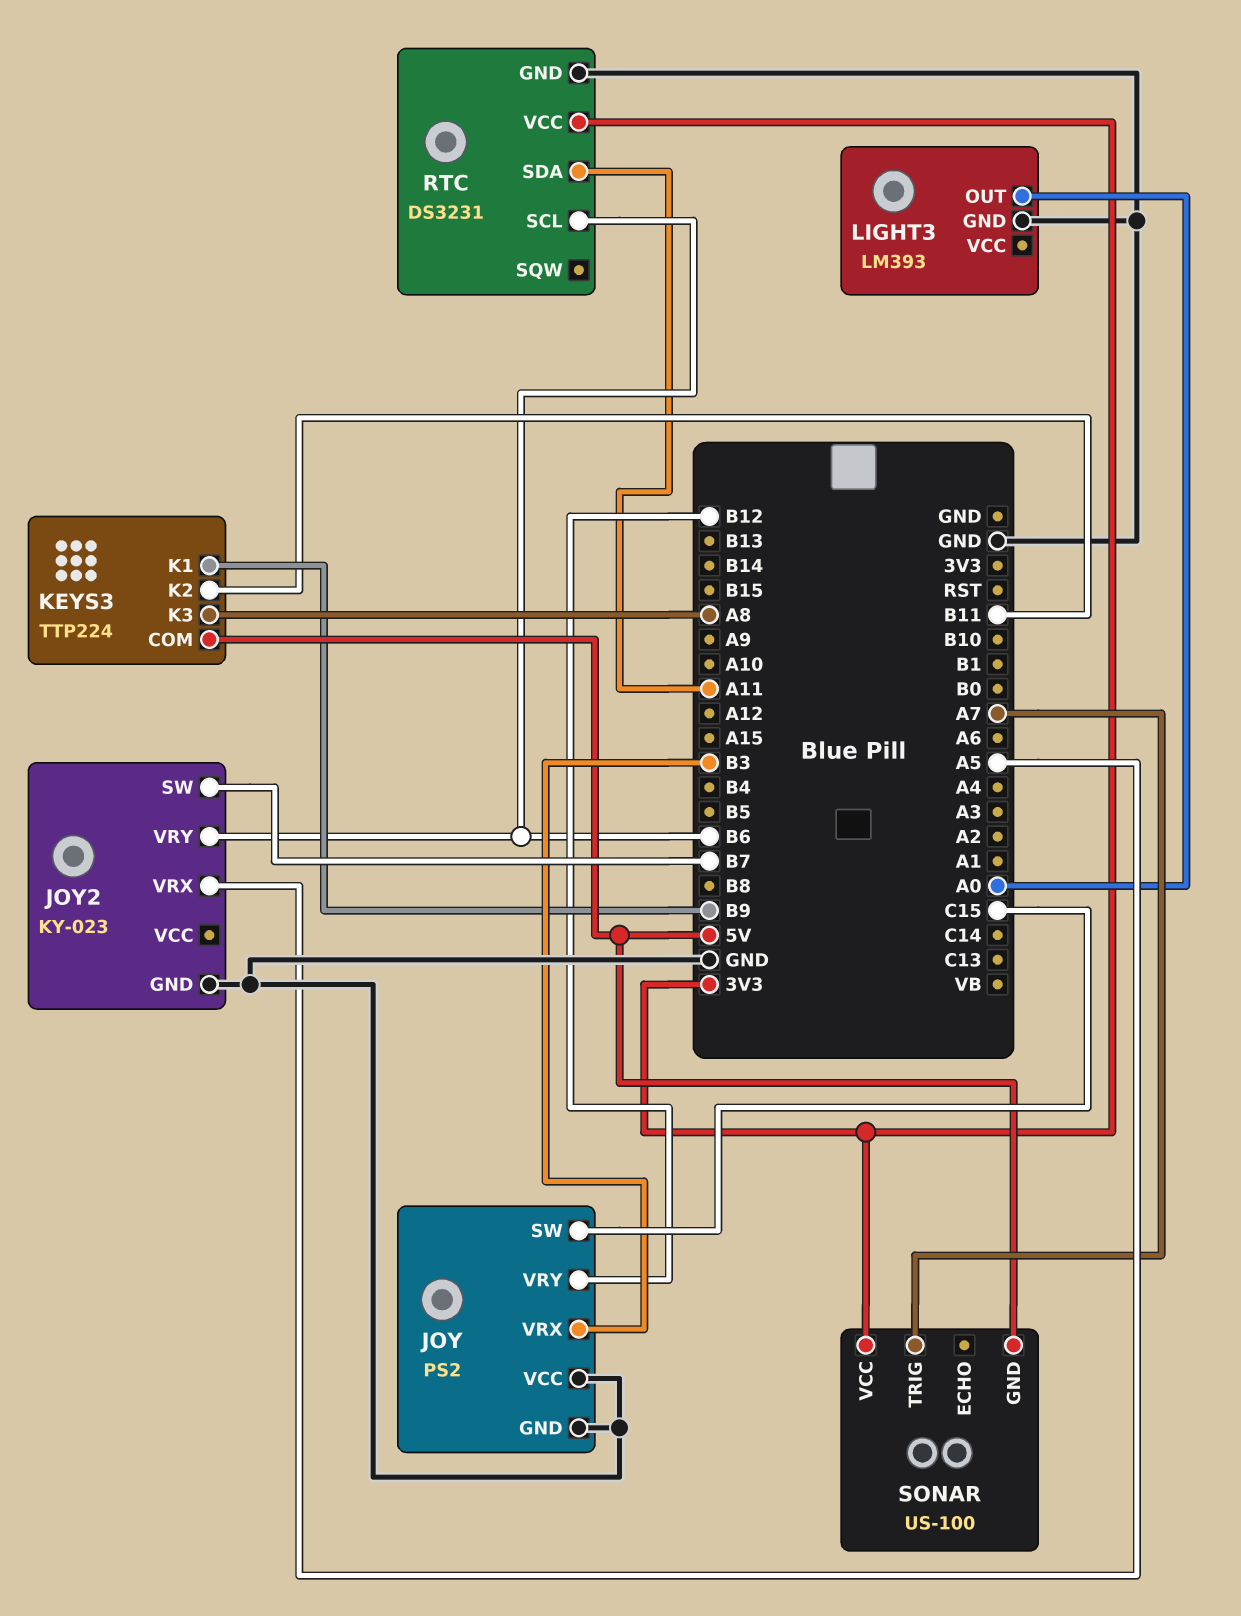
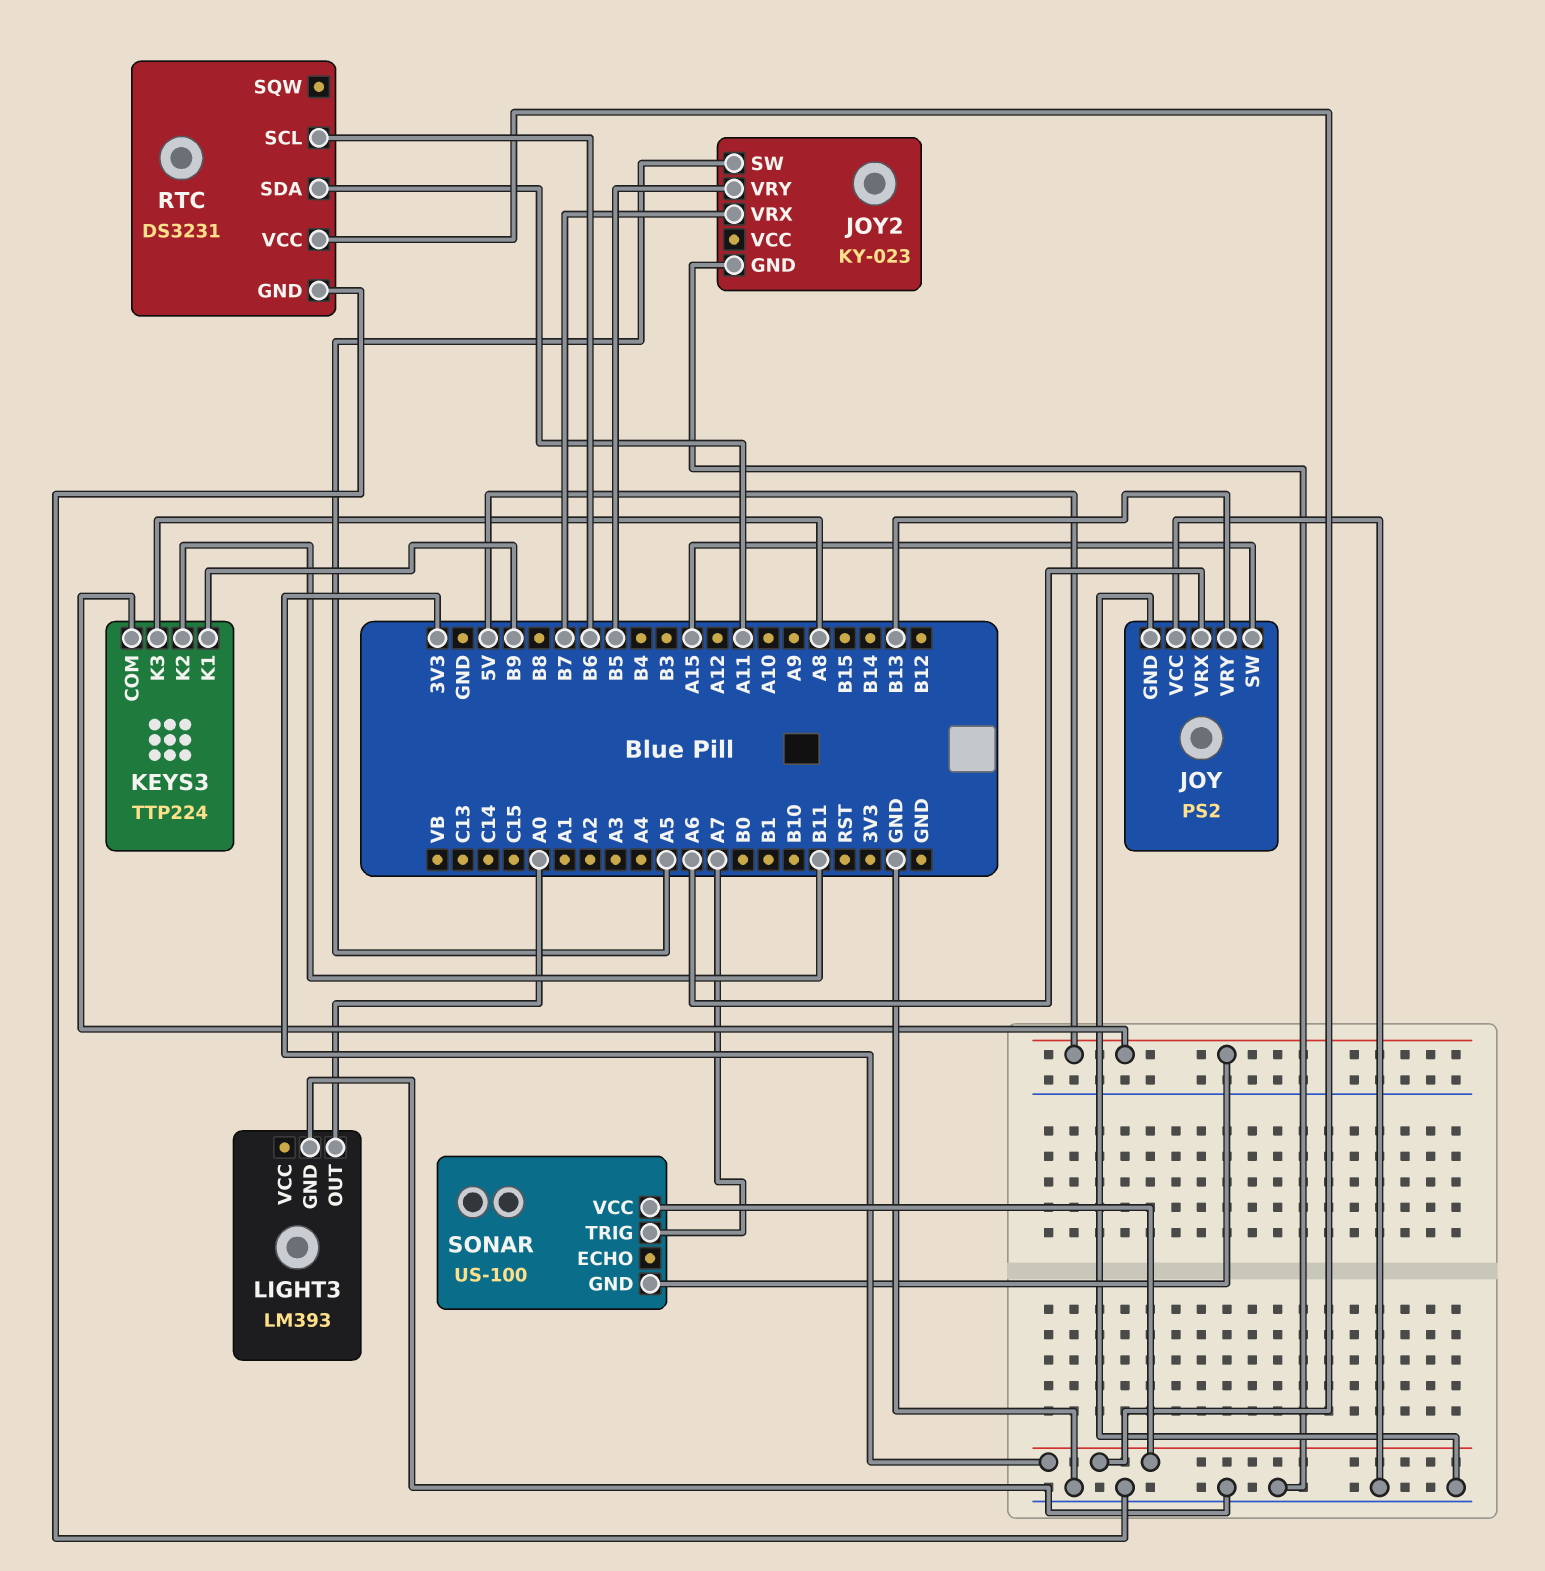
JOY pin SW: C15 -> A15
JOY pin VRX: B3 -> A6
JOY pin VRY: B12 -> B13
JOY2 pin SW: B7 -> A5
JOY2 pin VRX: A5 -> B7
JOY2 pin VRY: B6 -> B5

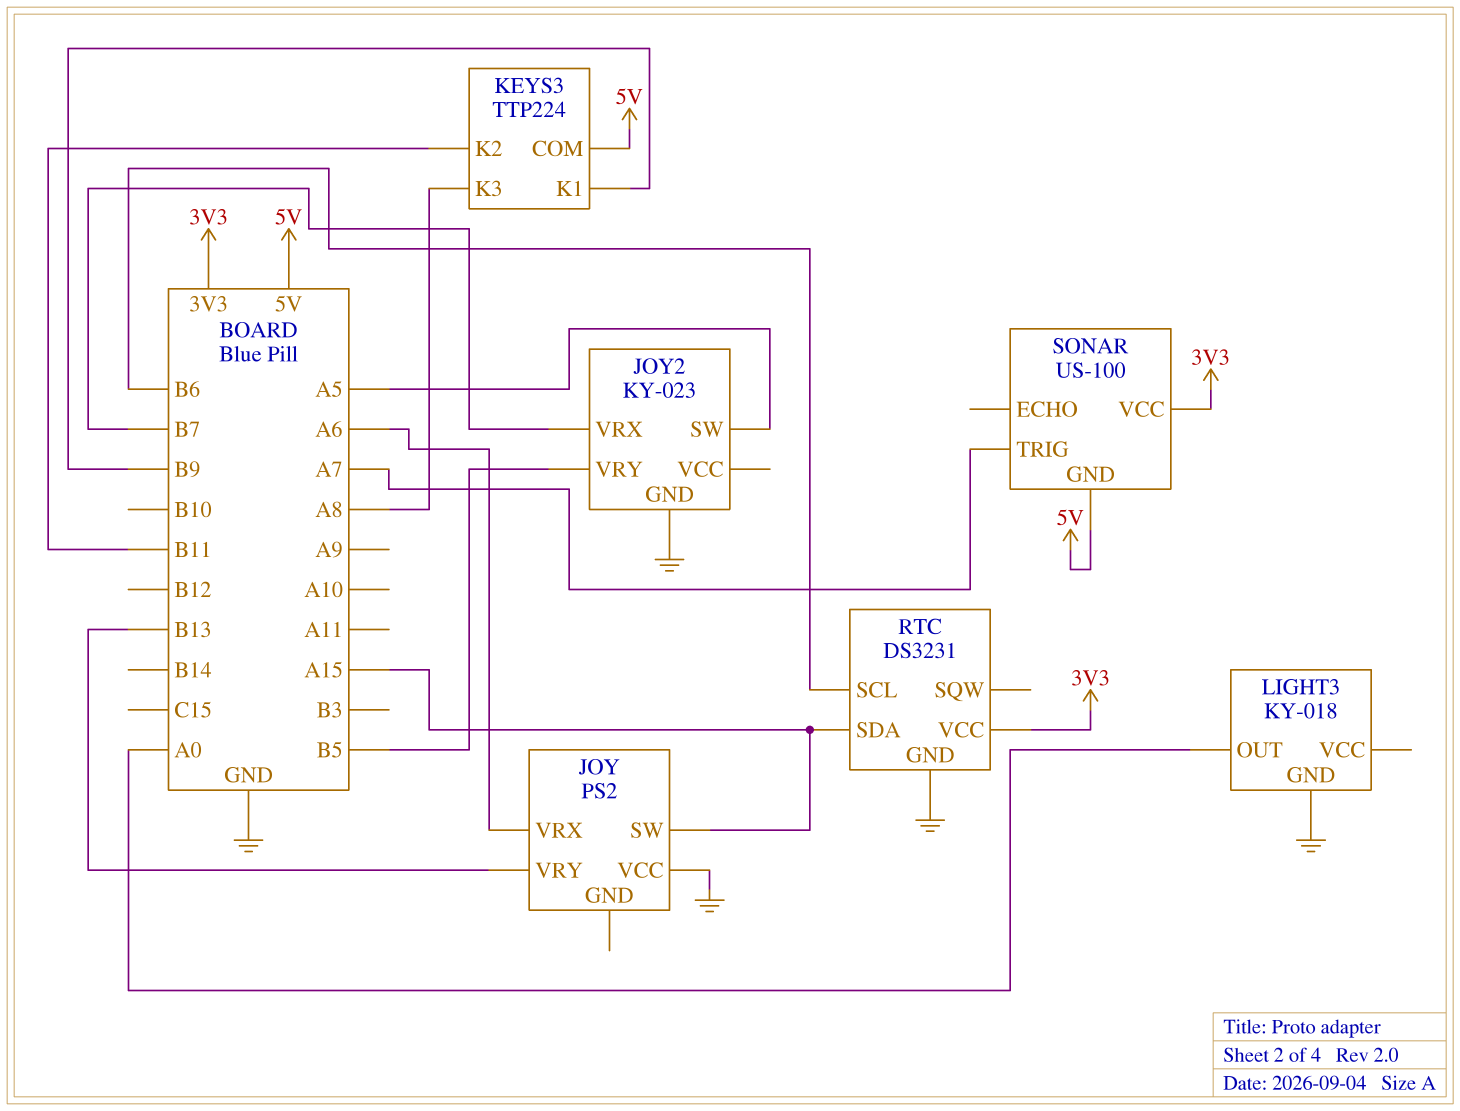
JOY pin GND: GND -> none
LIGHT3: LM393 -> KY-018
RTC pin SDA: A11 -> A15

